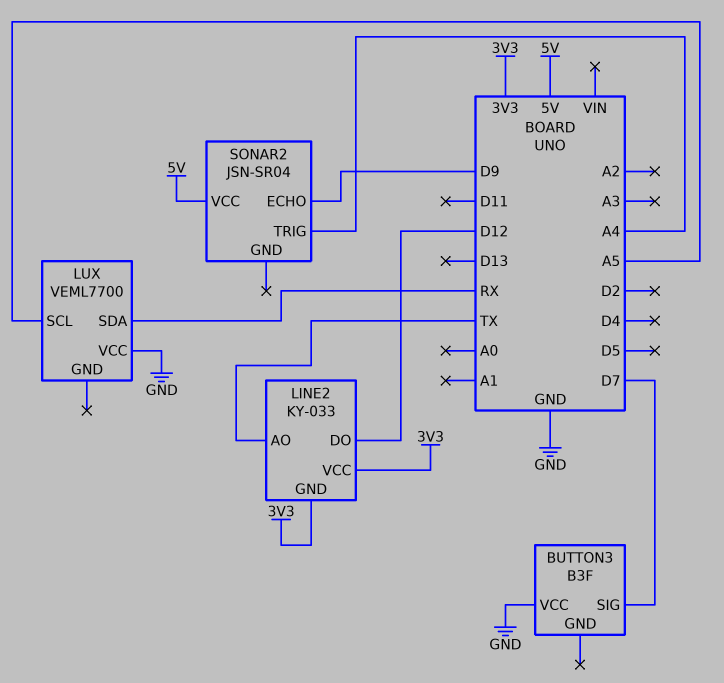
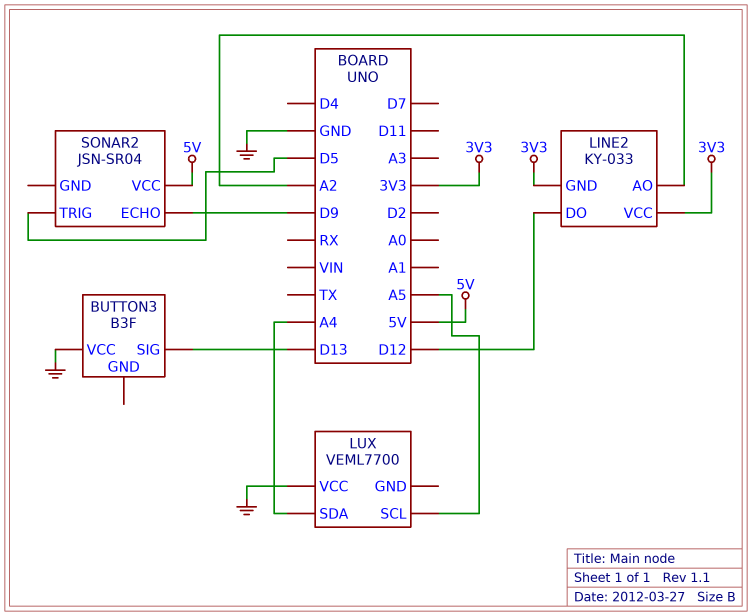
BUTTON3 pin SIG: D7 -> D13
LINE2 pin AO: TX -> A2
LUX pin SDA: RX -> A4
SONAR2 pin TRIG: A4 -> D5

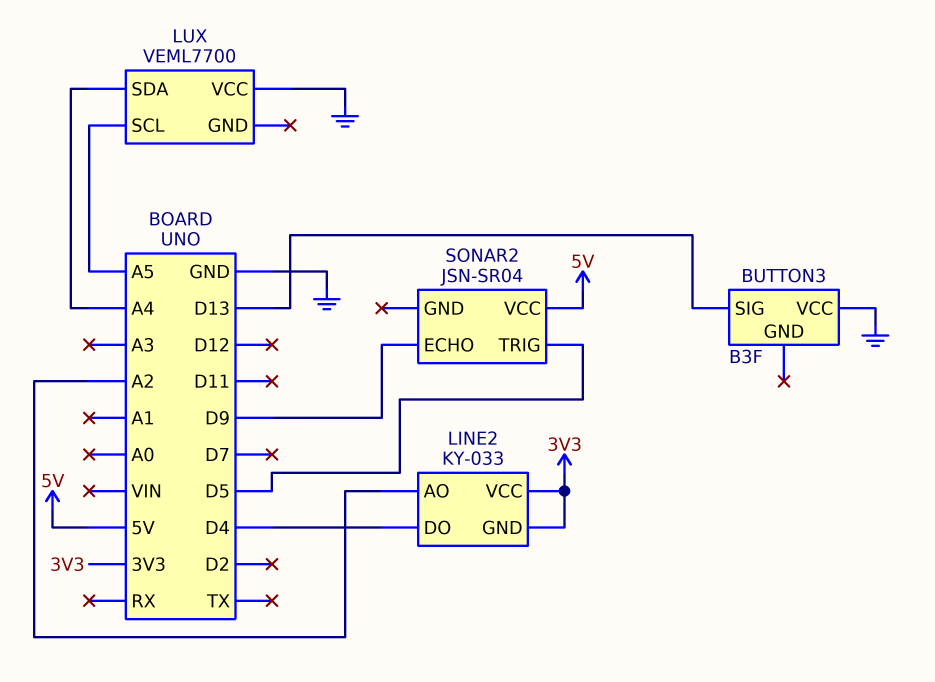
LINE2 pin DO: D12 -> D4

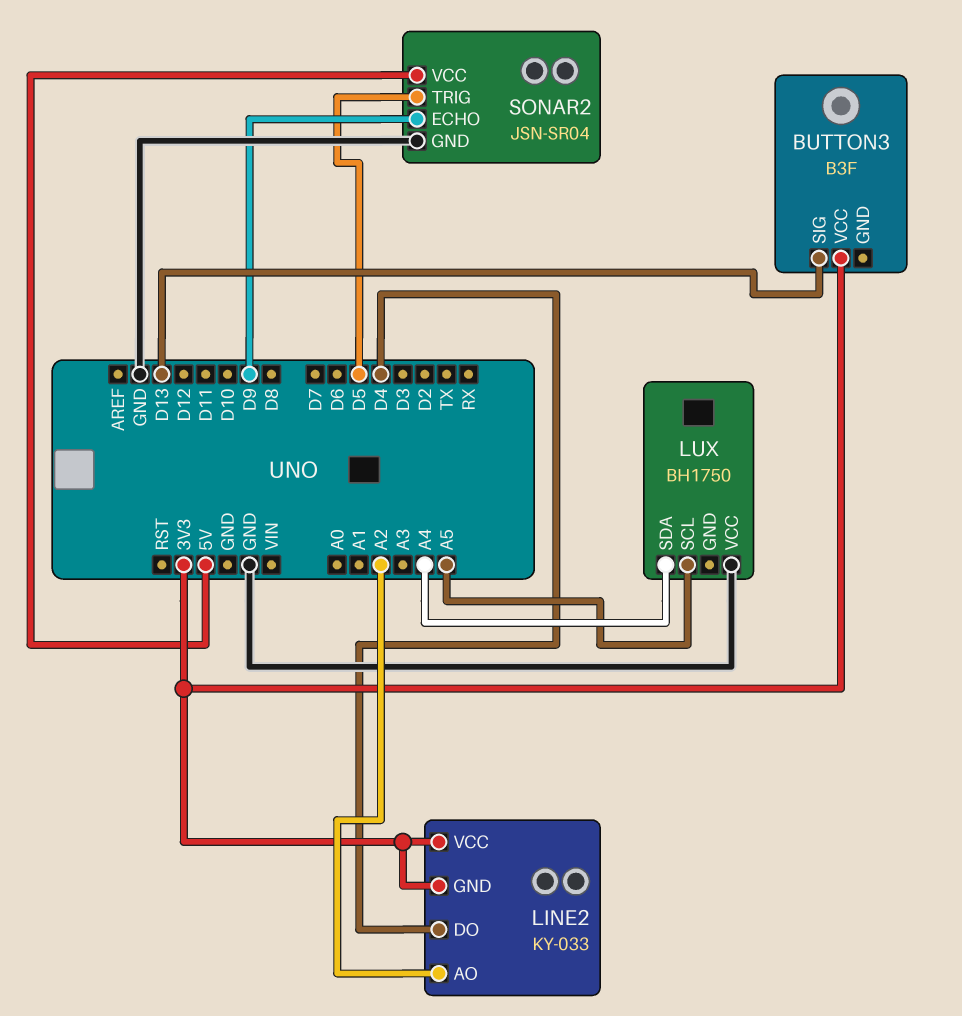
BUTTON3 pin VCC: GND -> 3V3
LUX: VEML7700 -> BH1750
SONAR2 pin GND: none -> GND

